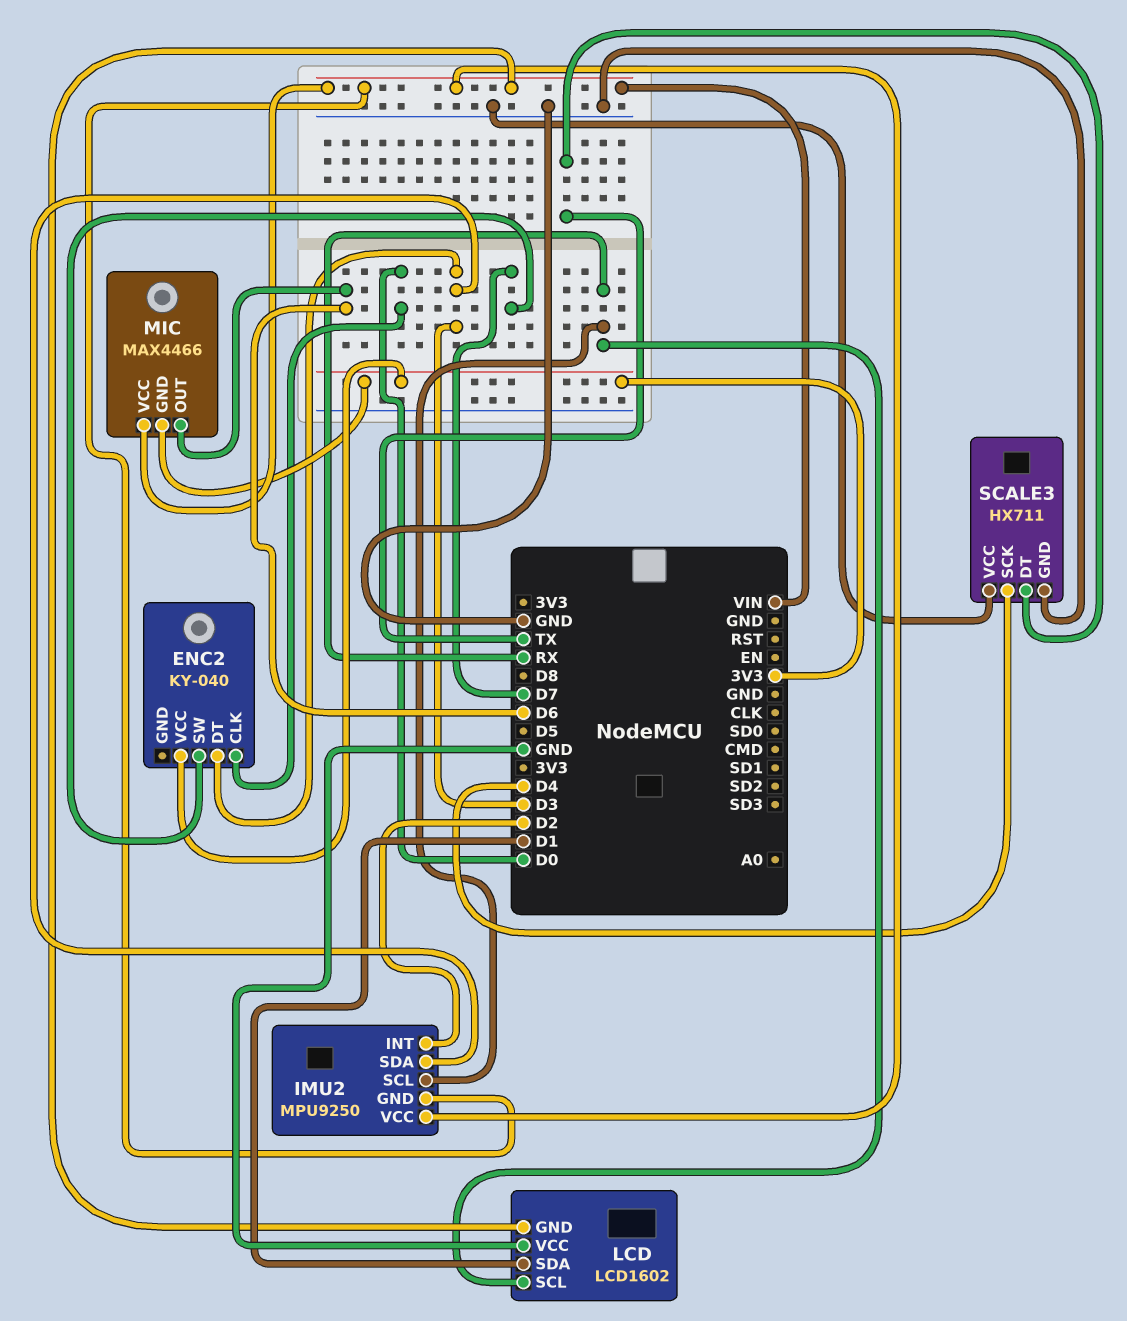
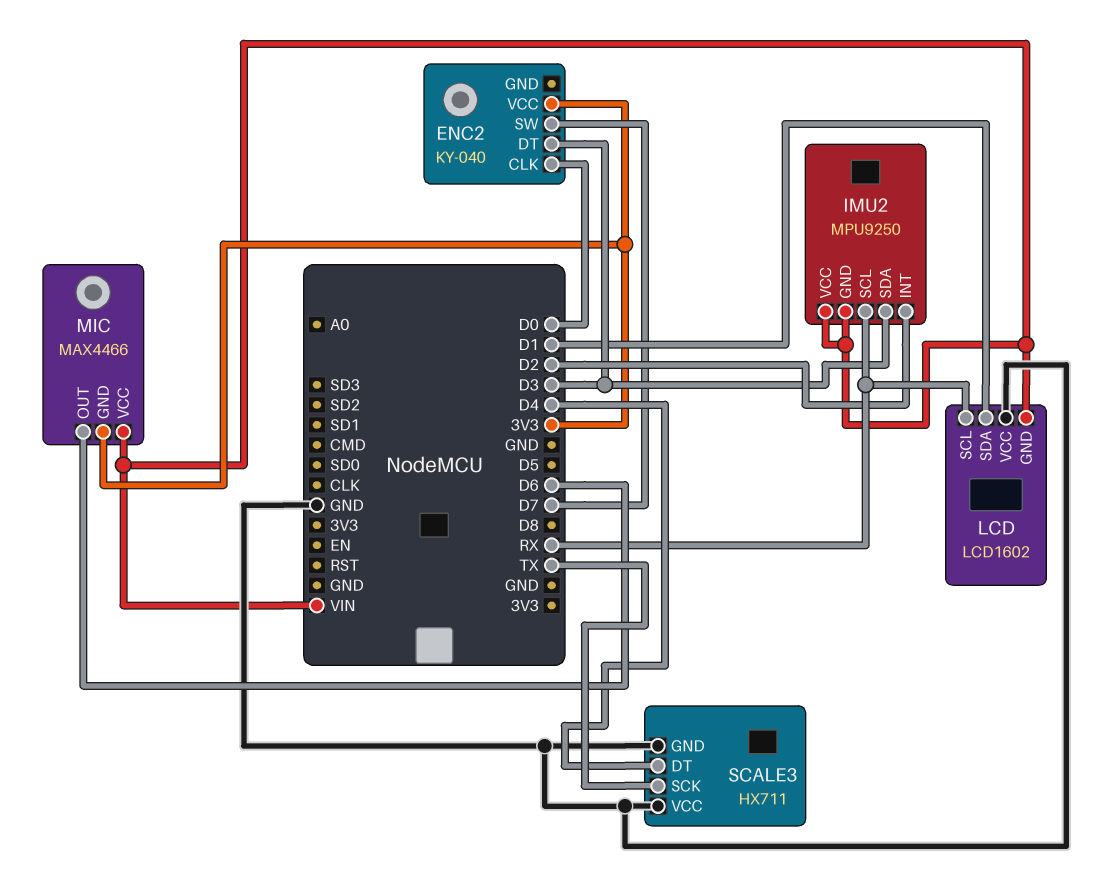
SCALE3 pin DT: TX -> D4
SCALE3 pin SCK: D4 -> TX

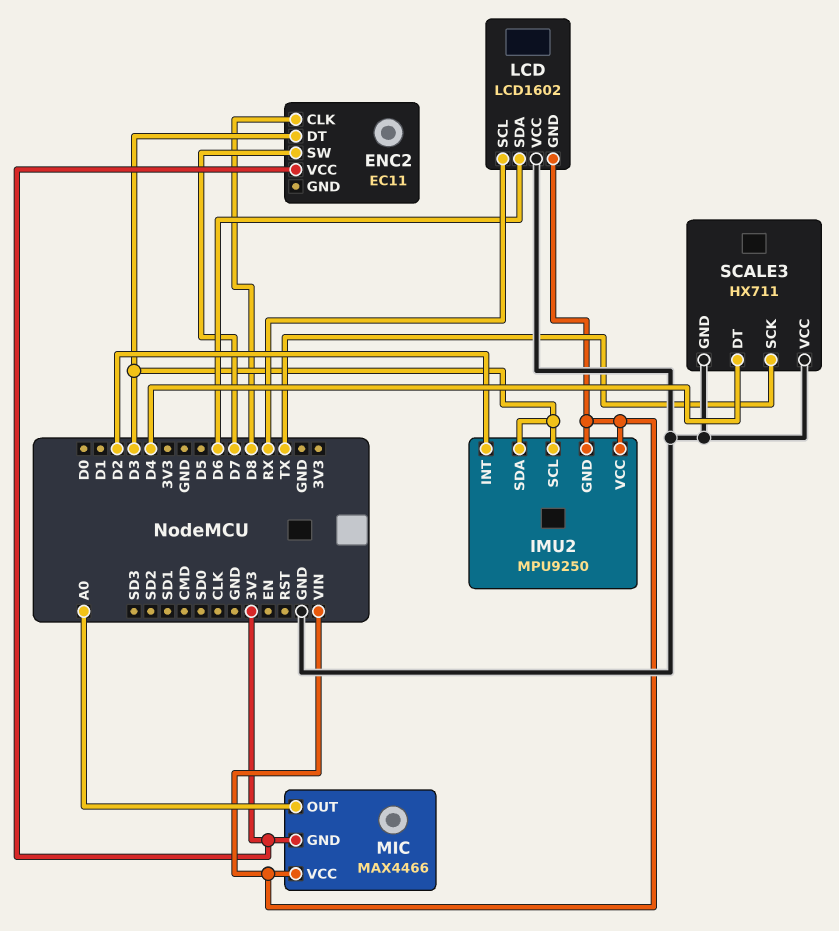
ENC2: KY-040 -> EC11
ENC2 pin CLK: D0 -> D8
IMU2 pin SCL: RX -> D3
LCD pin SDA: D1 -> D6
MIC pin OUT: D6 -> A0

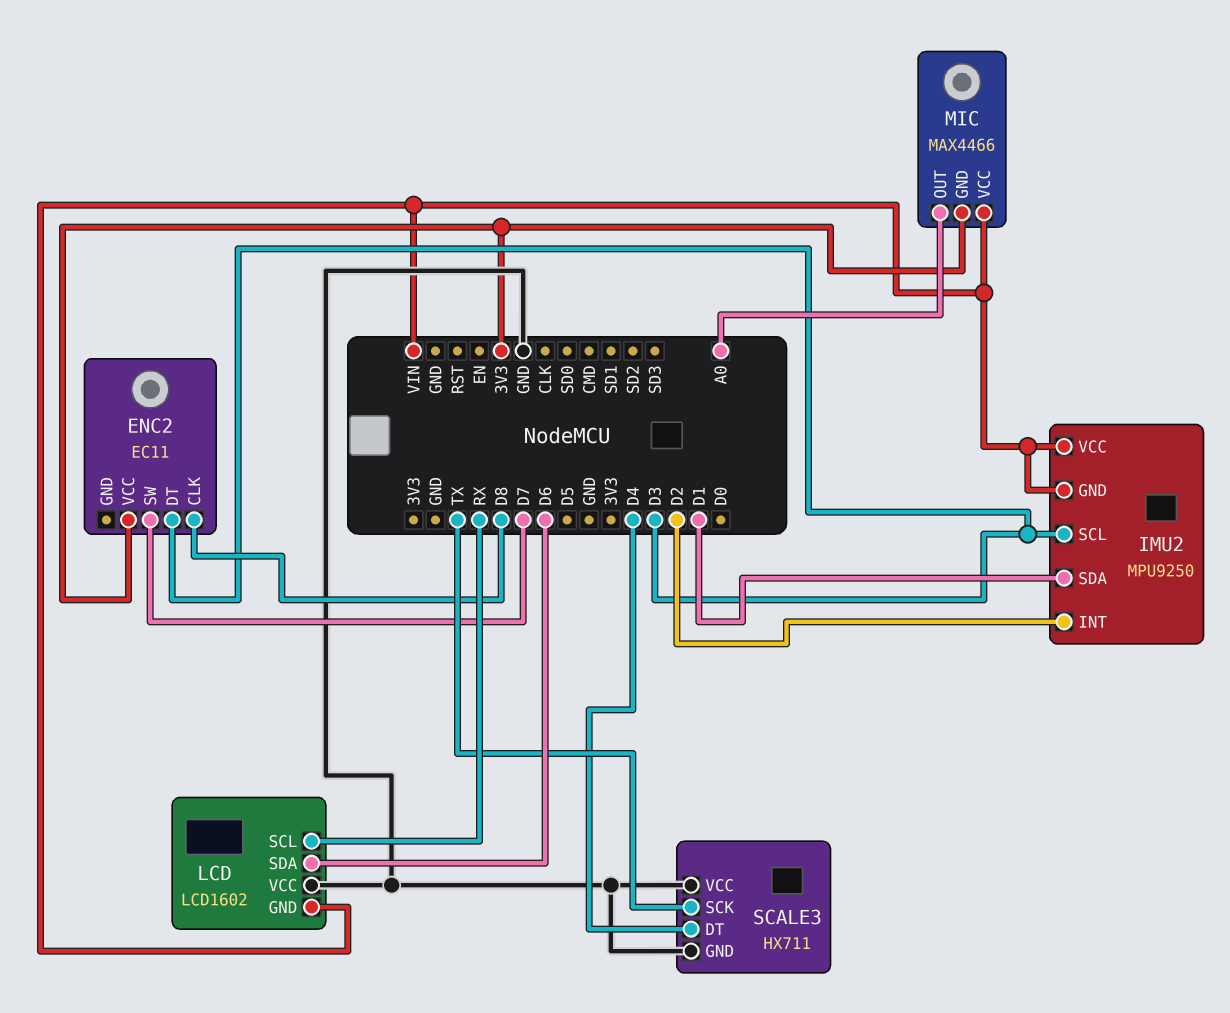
IMU2 pin SDA: D3 -> D1

